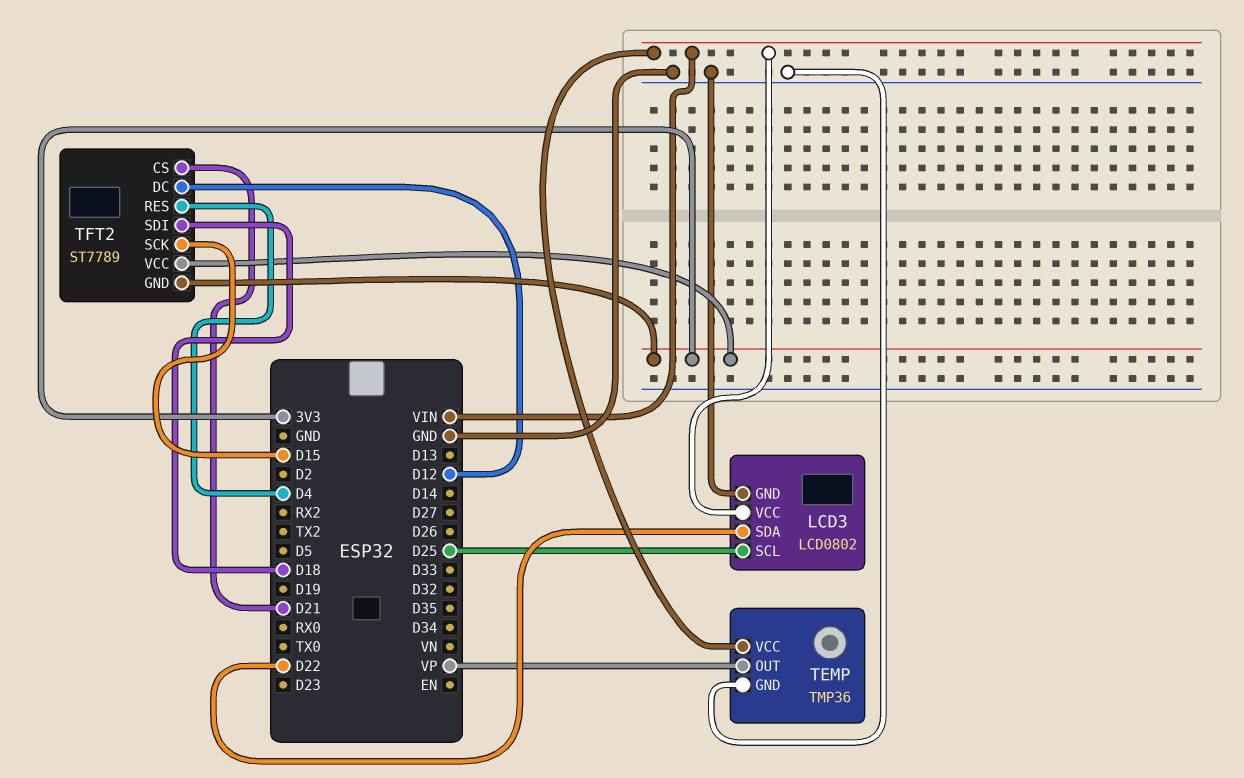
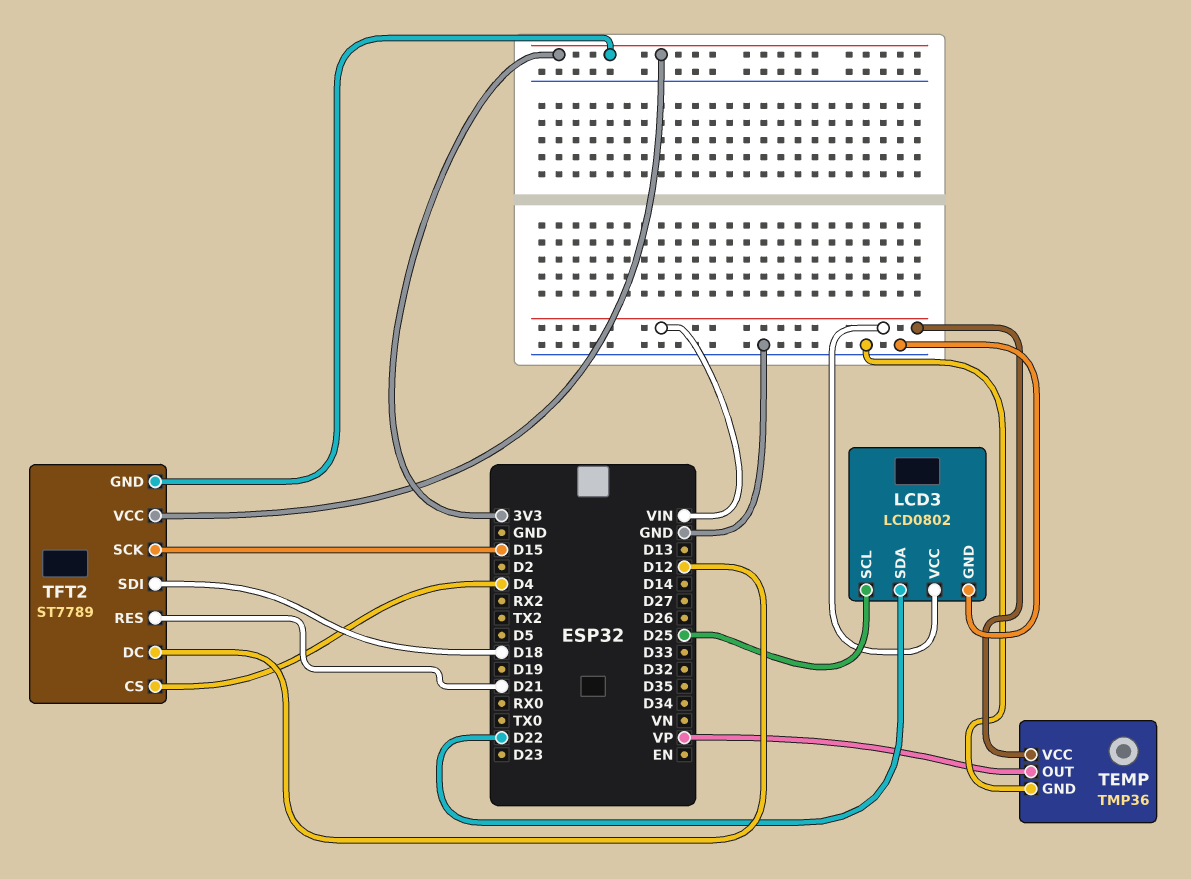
TFT2 pin CS: D21 -> D4
TFT2 pin RES: D4 -> D21

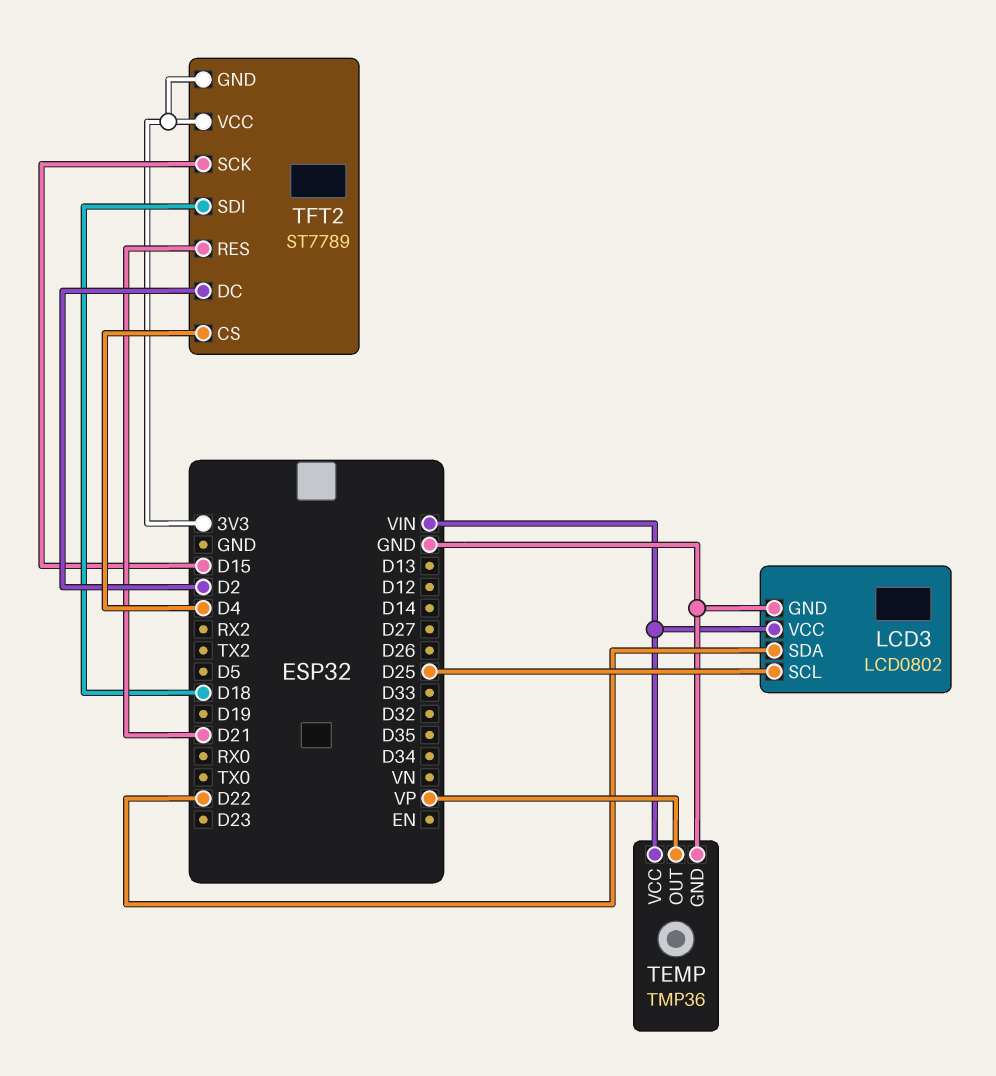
TFT2 pin DC: D12 -> D2

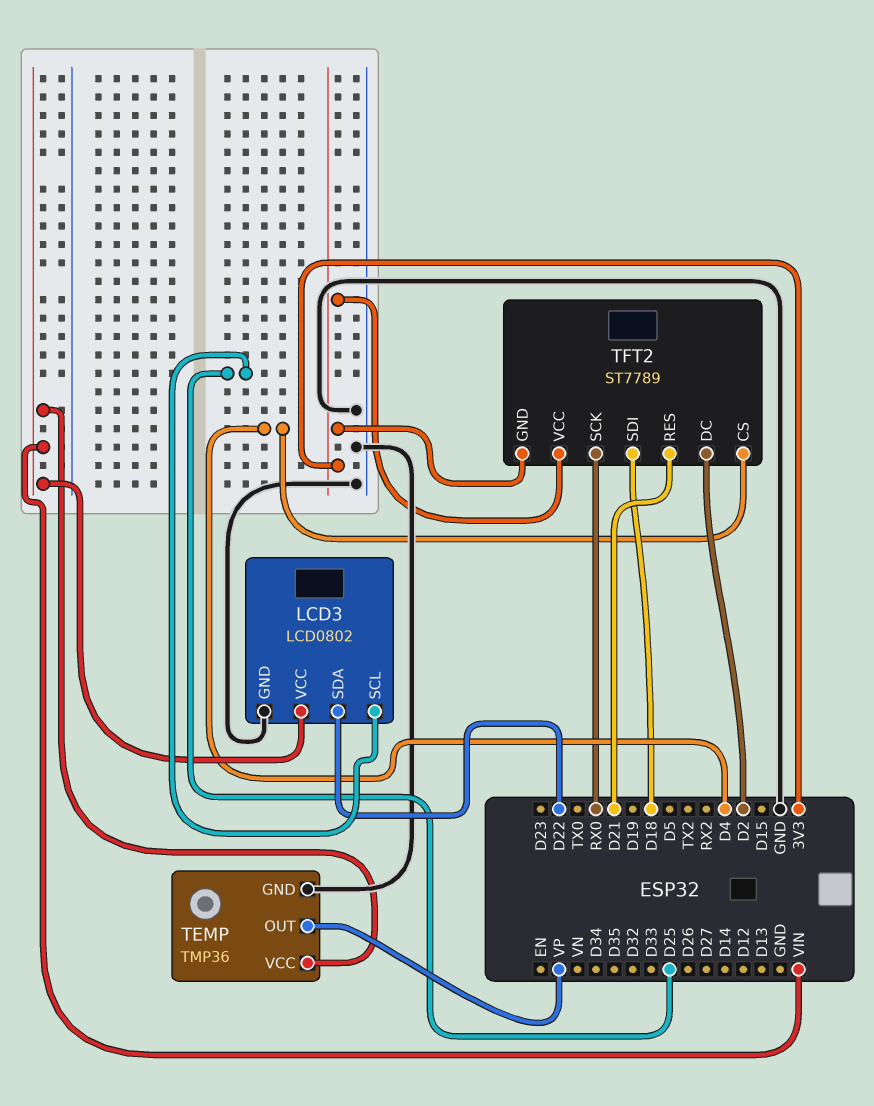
TFT2 pin SCK: D15 -> RX0

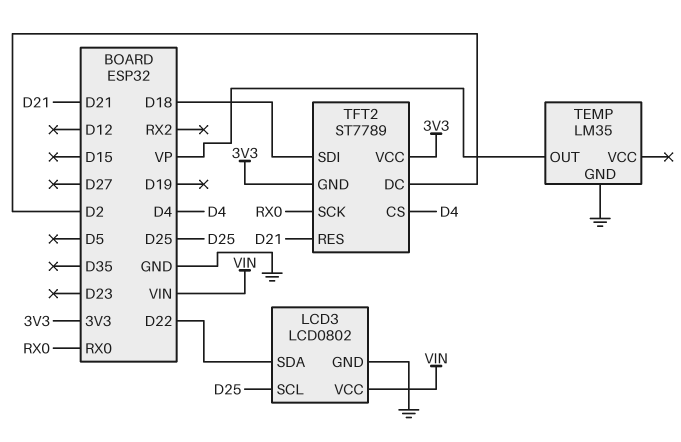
TEMP: TMP36 -> LM35
TEMP pin VCC: VIN -> none

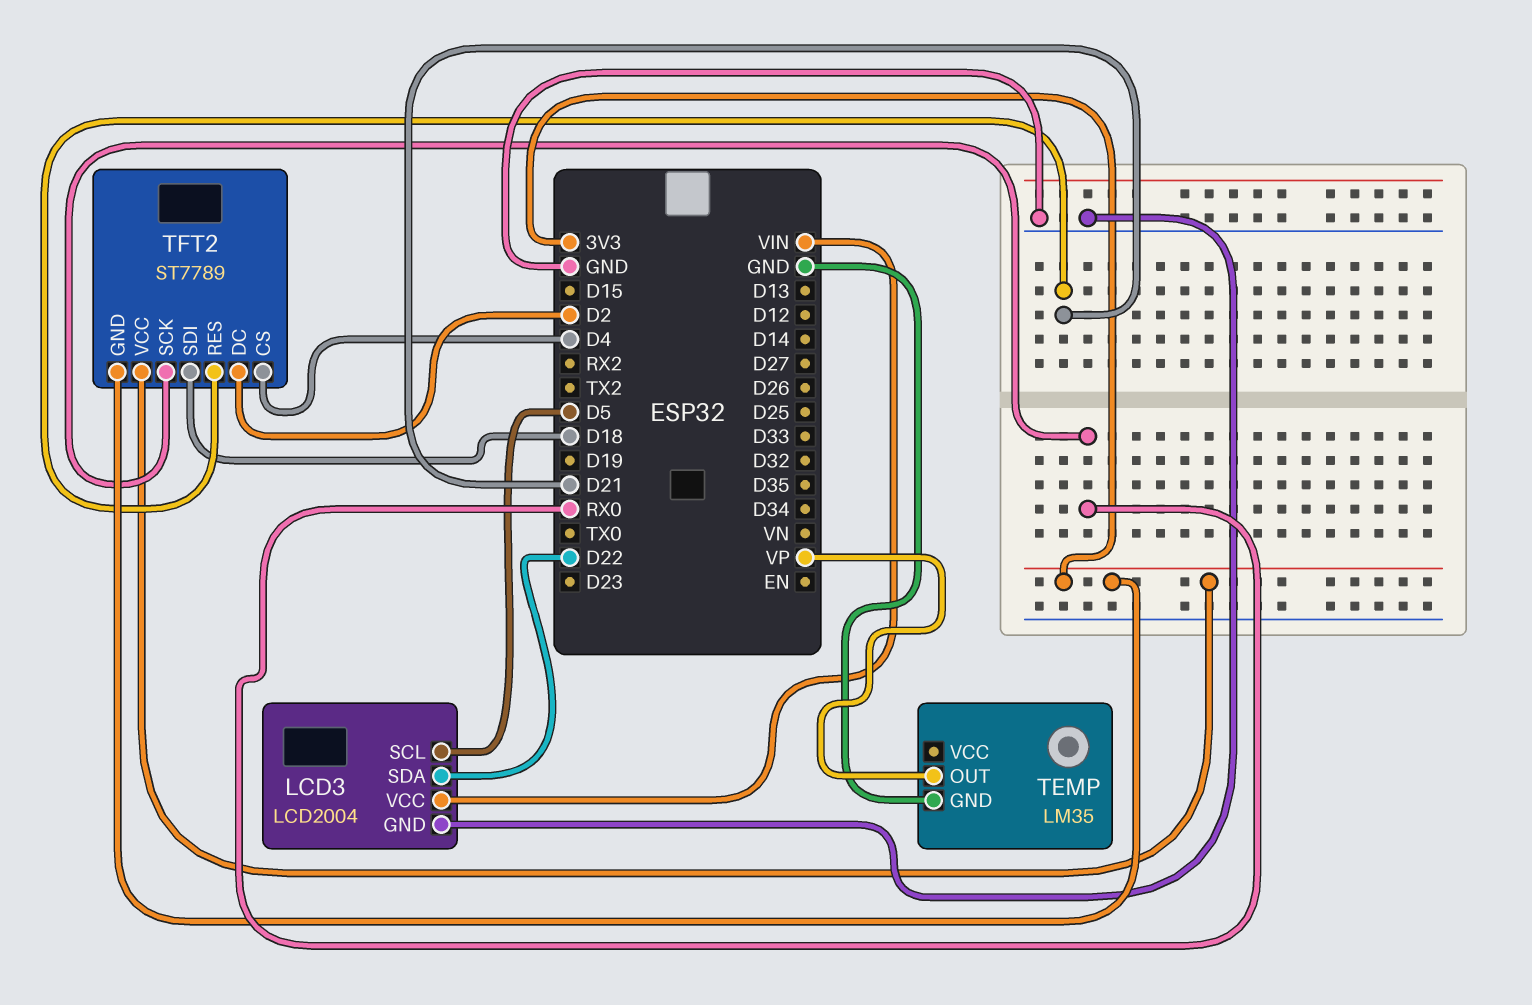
LCD3: LCD0802 -> LCD2004
LCD3 pin SCL: D25 -> D5

